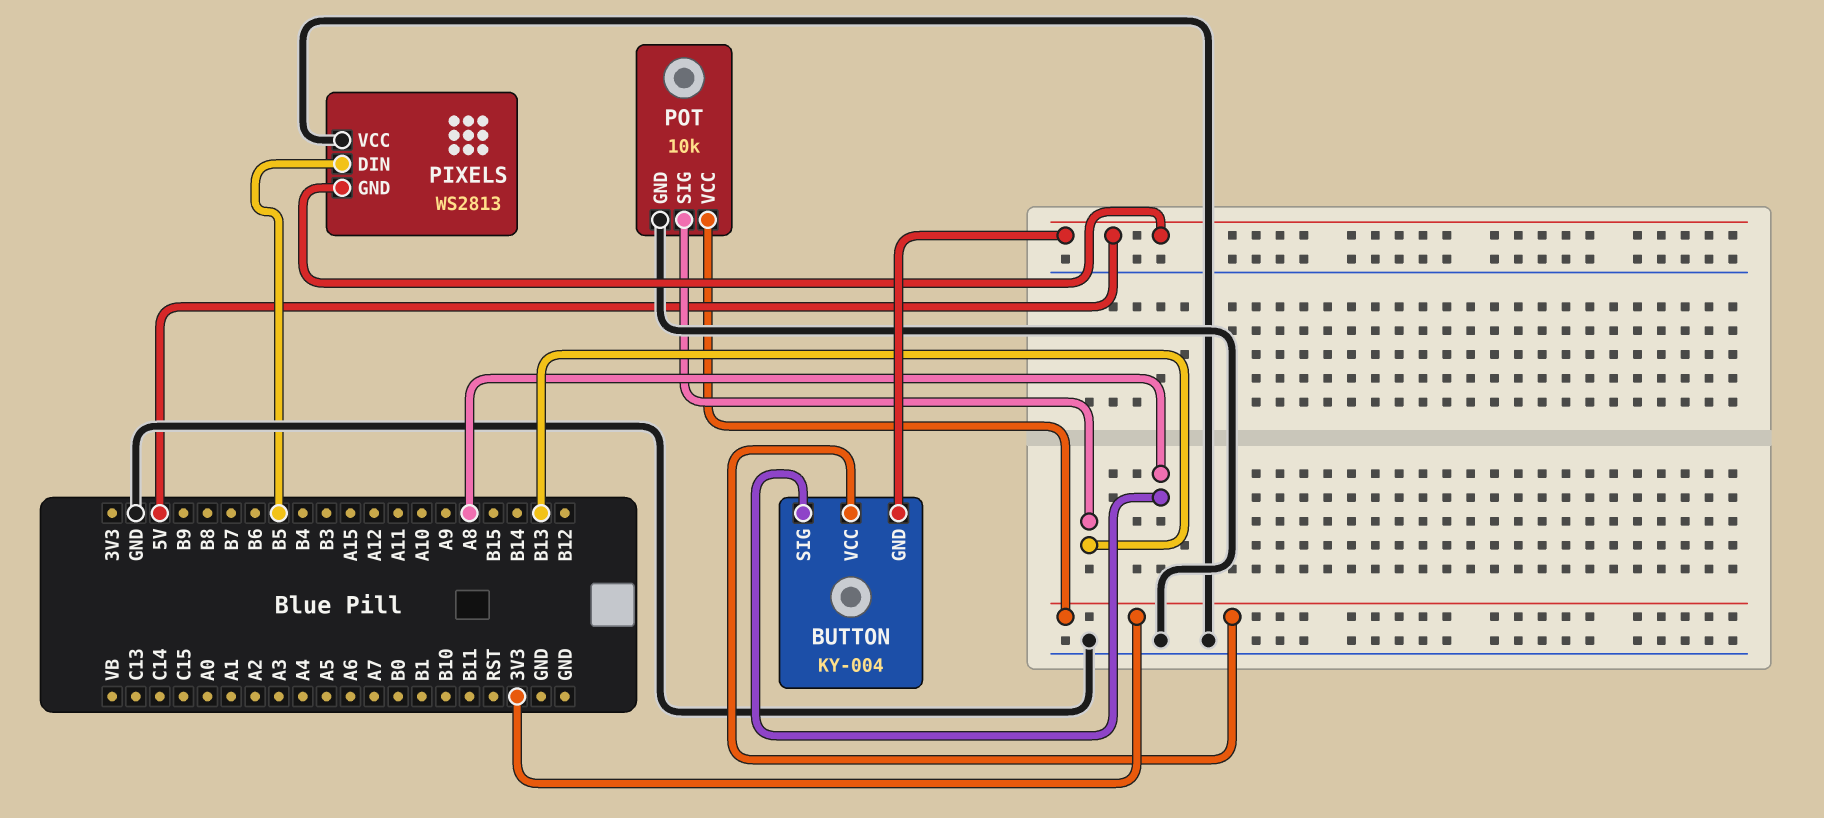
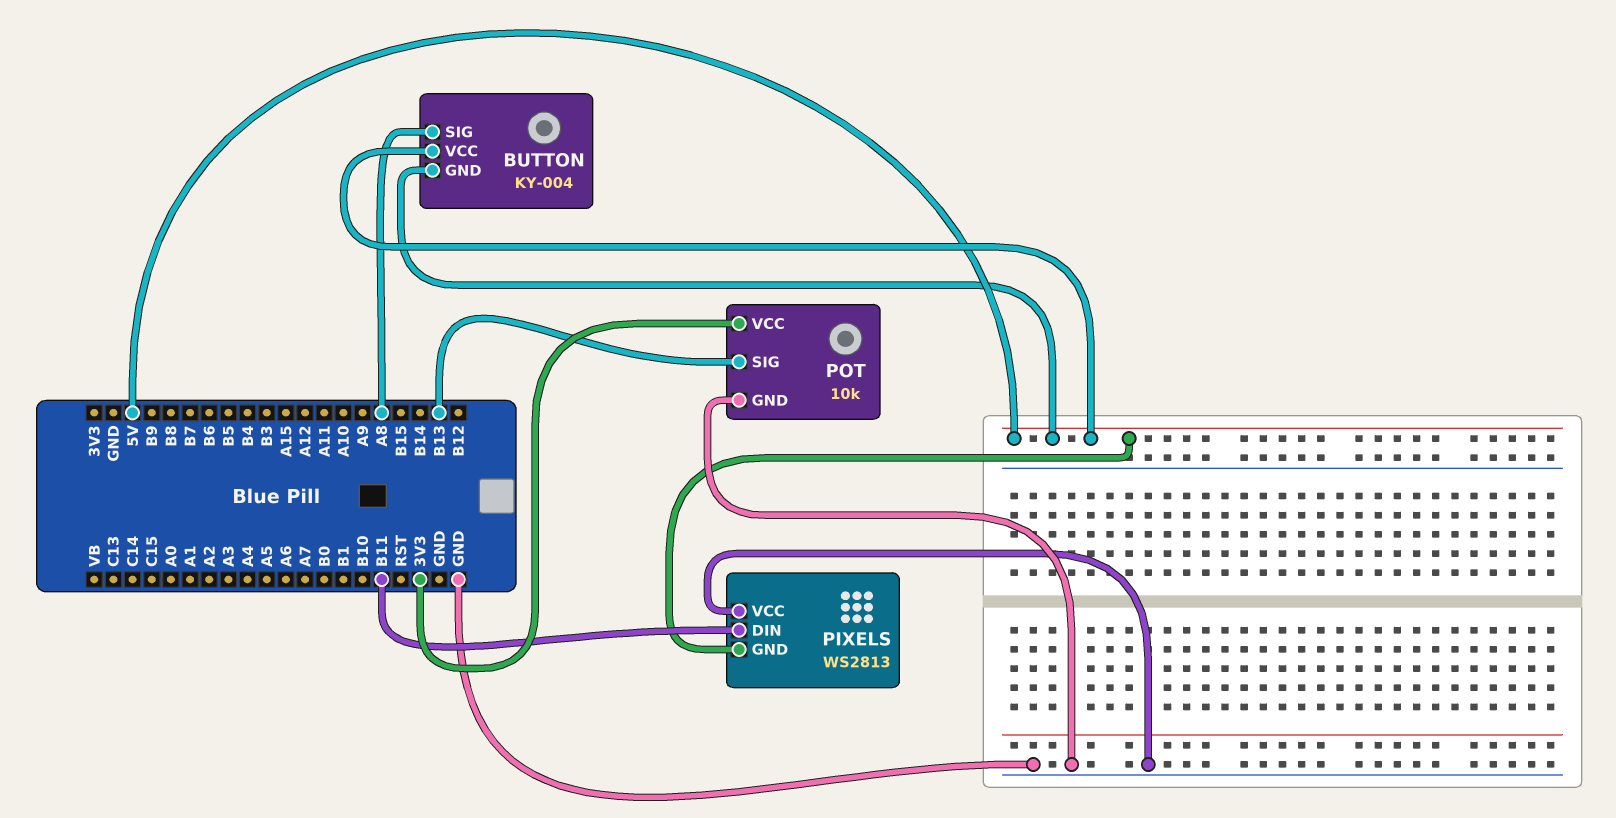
BUTTON pin VCC: 3V3 -> 5V
PIXELS pin DIN: B5 -> B11

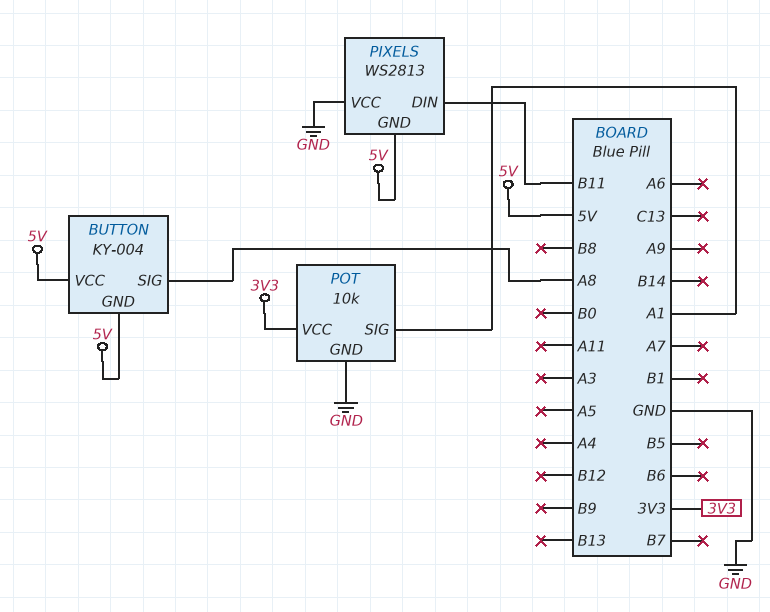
POT pin SIG: B13 -> A1

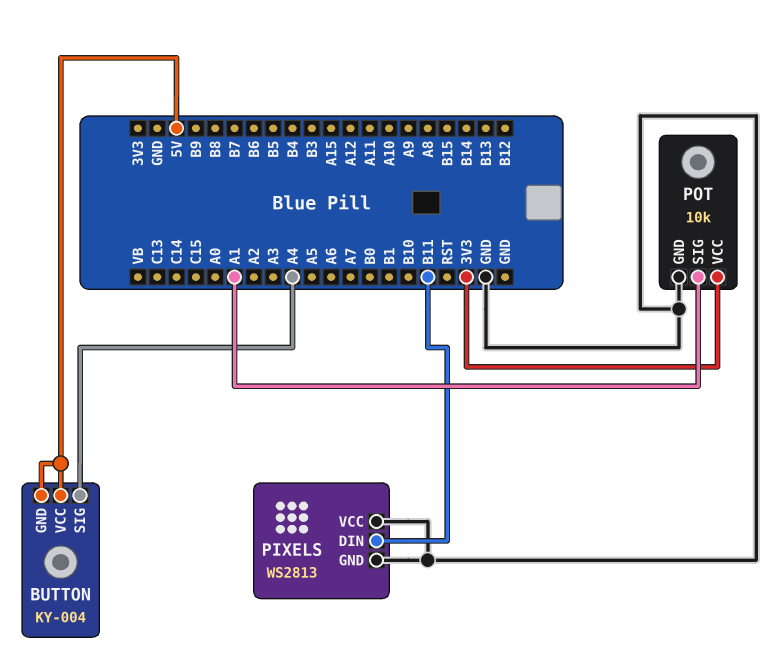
BUTTON pin SIG: A8 -> A4
PIXELS pin GND: 5V -> GND

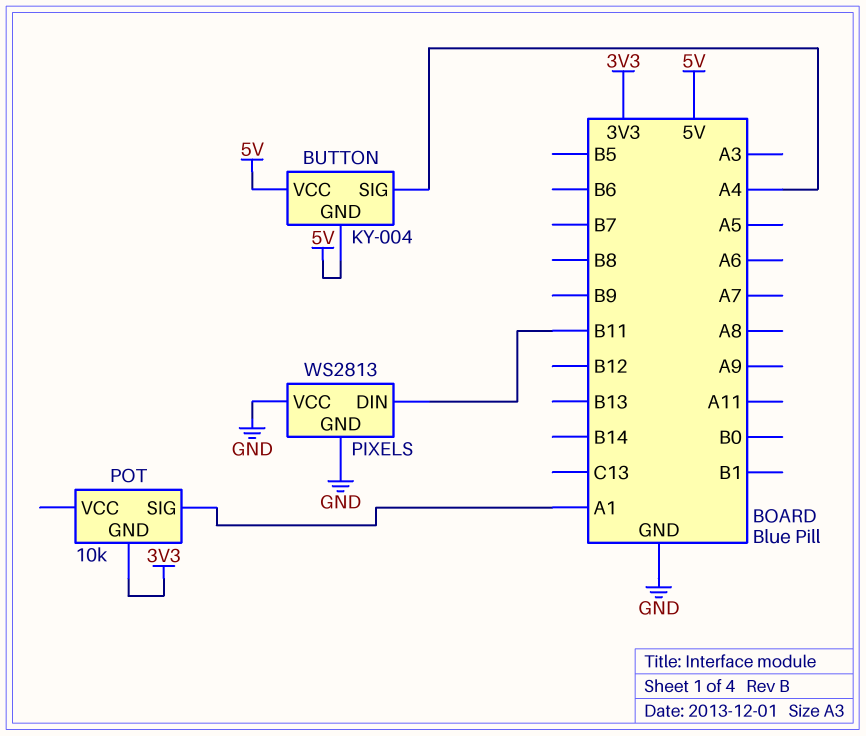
POT pin GND: GND -> 3V3
POT pin VCC: 3V3 -> none

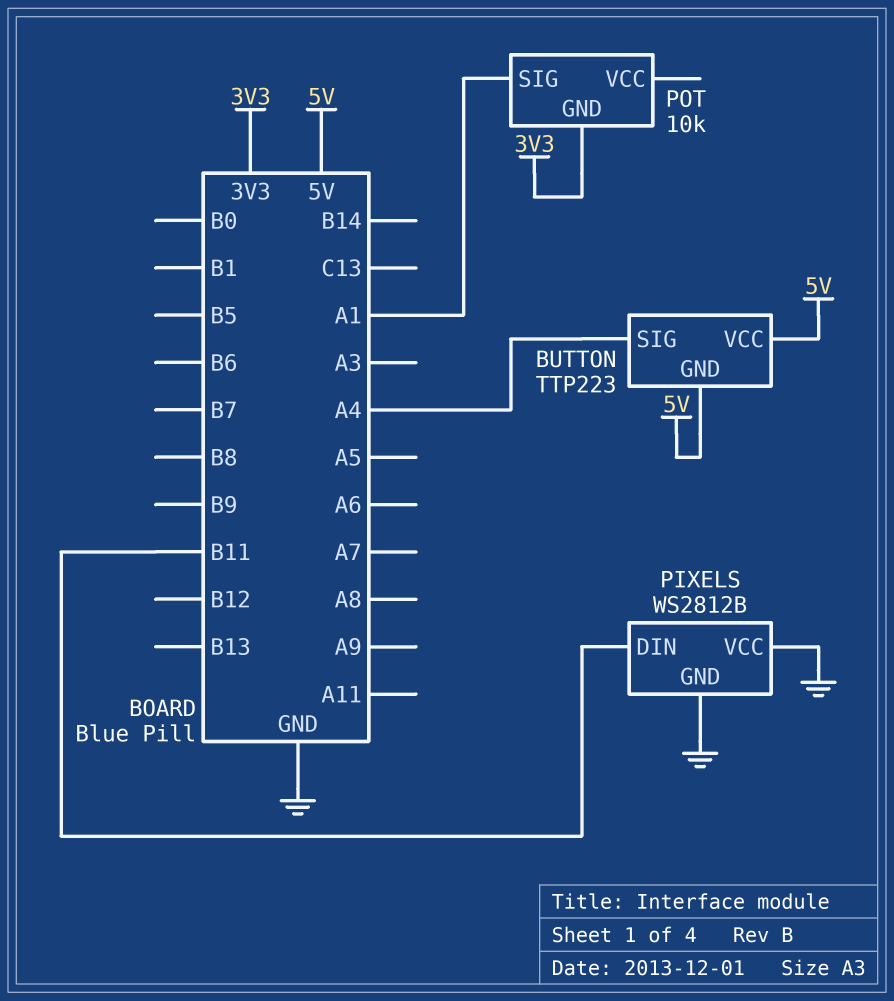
BUTTON: KY-004 -> TTP223
PIXELS: WS2813 -> WS2812B

